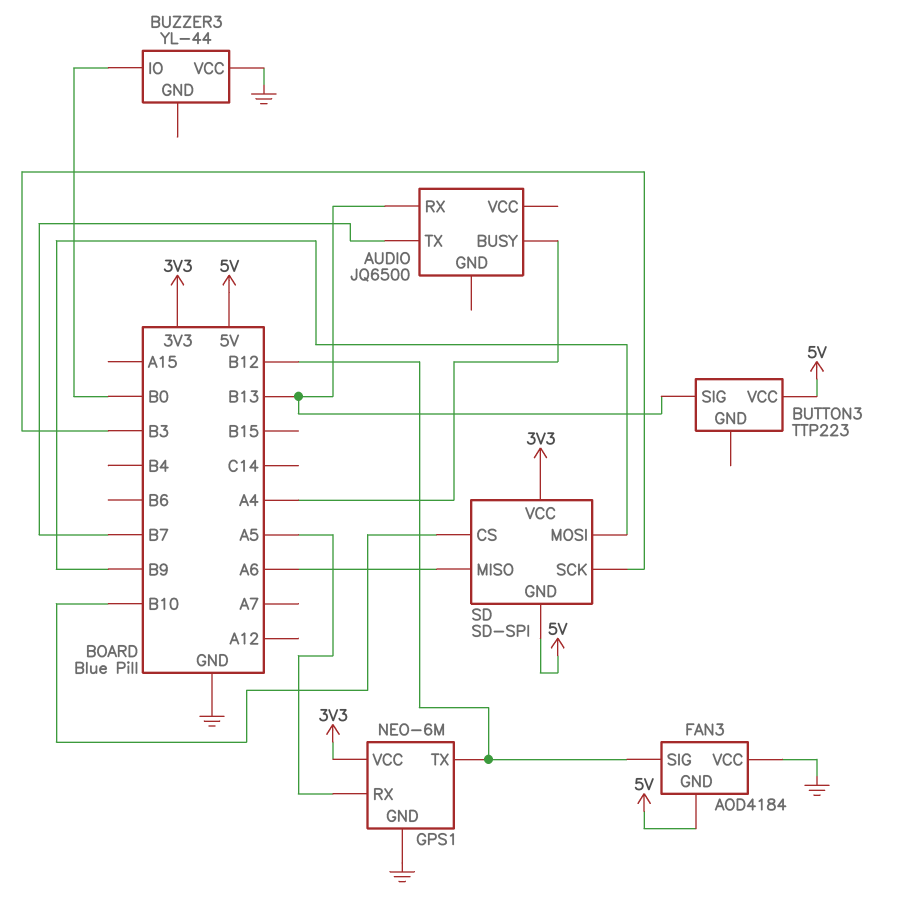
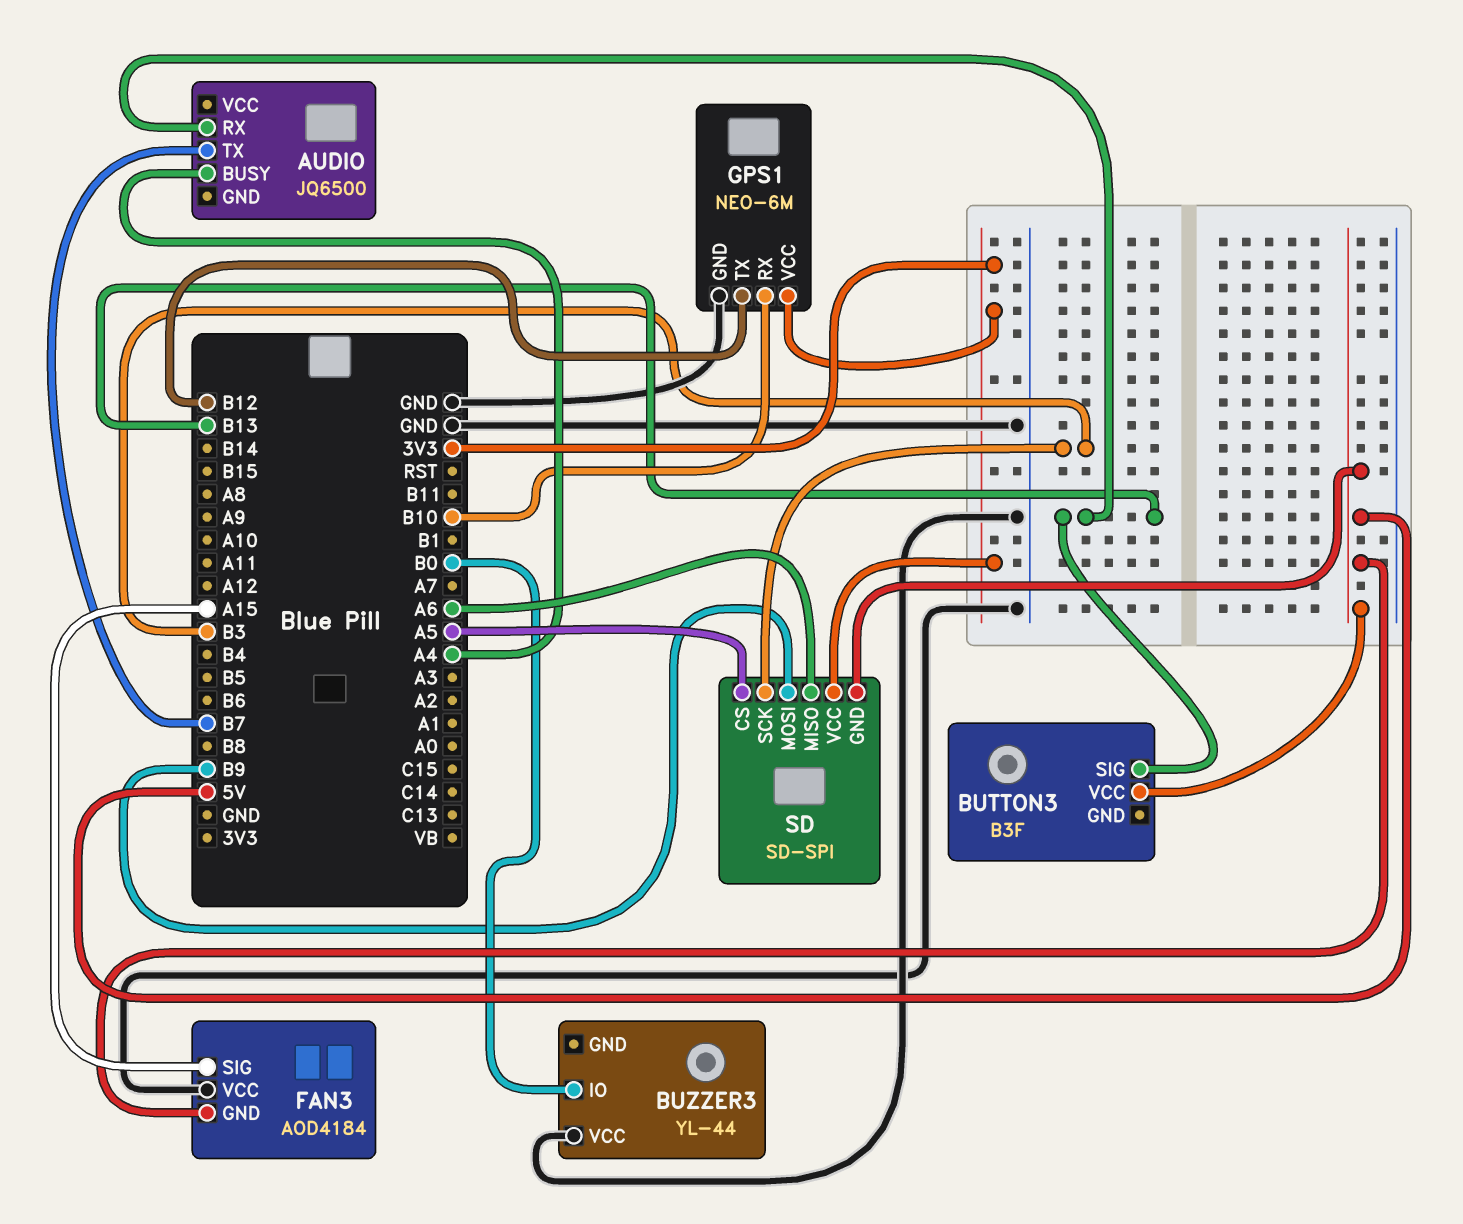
BUTTON3: TTP223 -> B3F
FAN3 pin SIG: B12 -> A15
GPS1 pin RX: A5 -> B10
SD pin CS: B10 -> A5

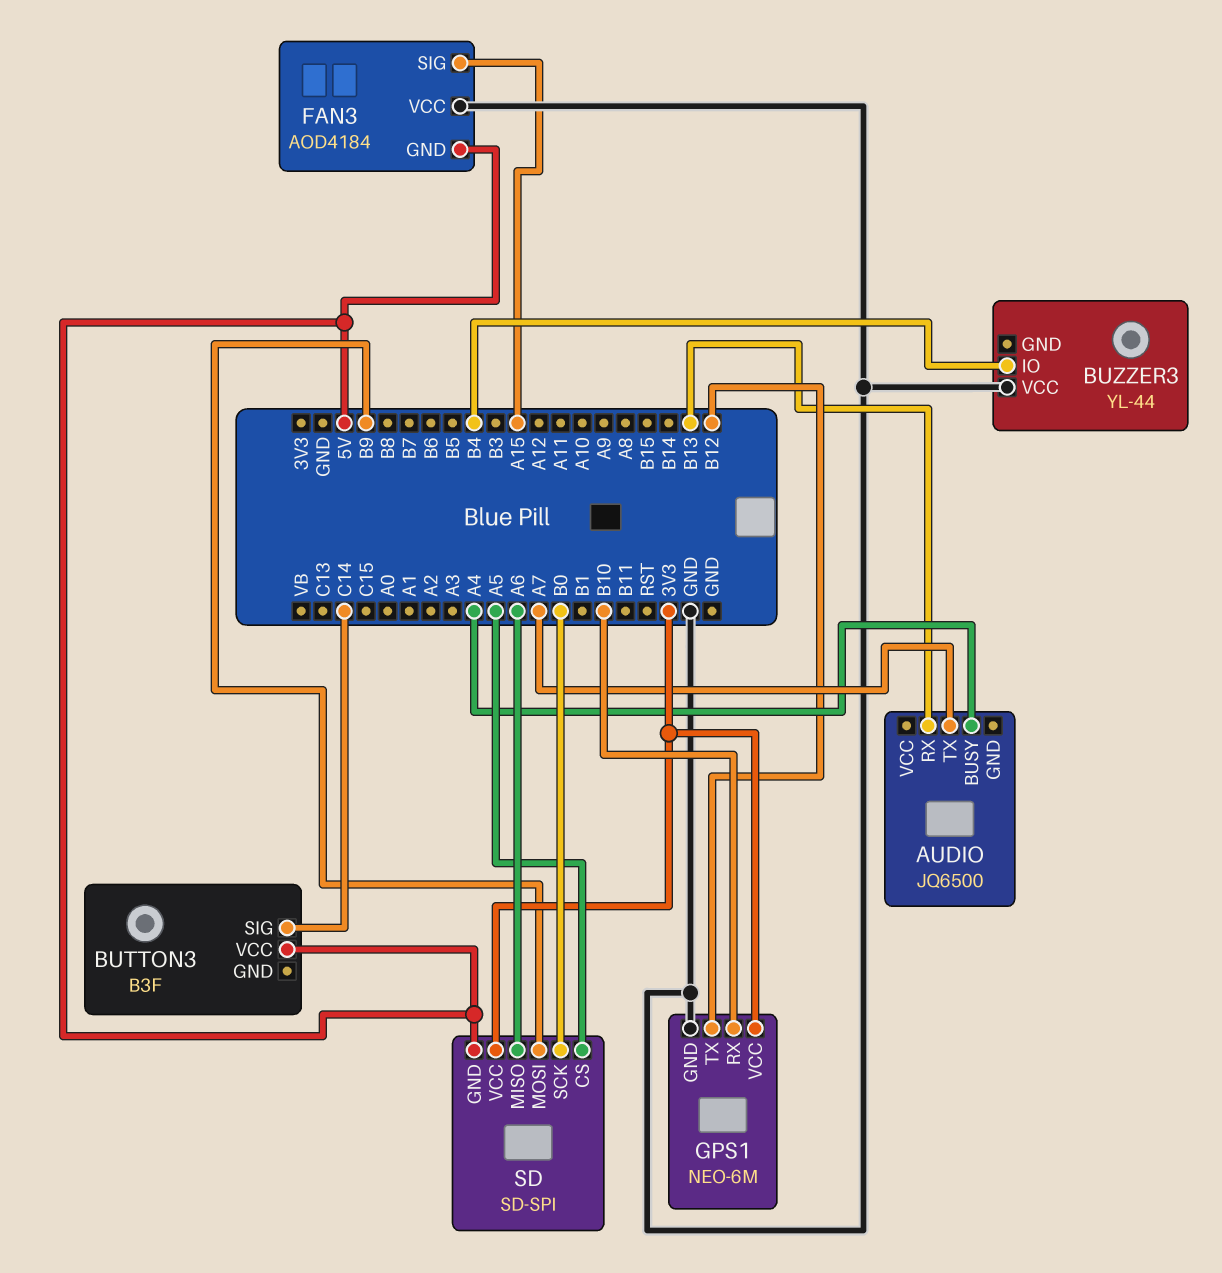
AUDIO pin TX: B7 -> A7
BUTTON3 pin SIG: B13 -> C14
BUZZER3 pin IO: B0 -> B4
SD pin SCK: B3 -> B0

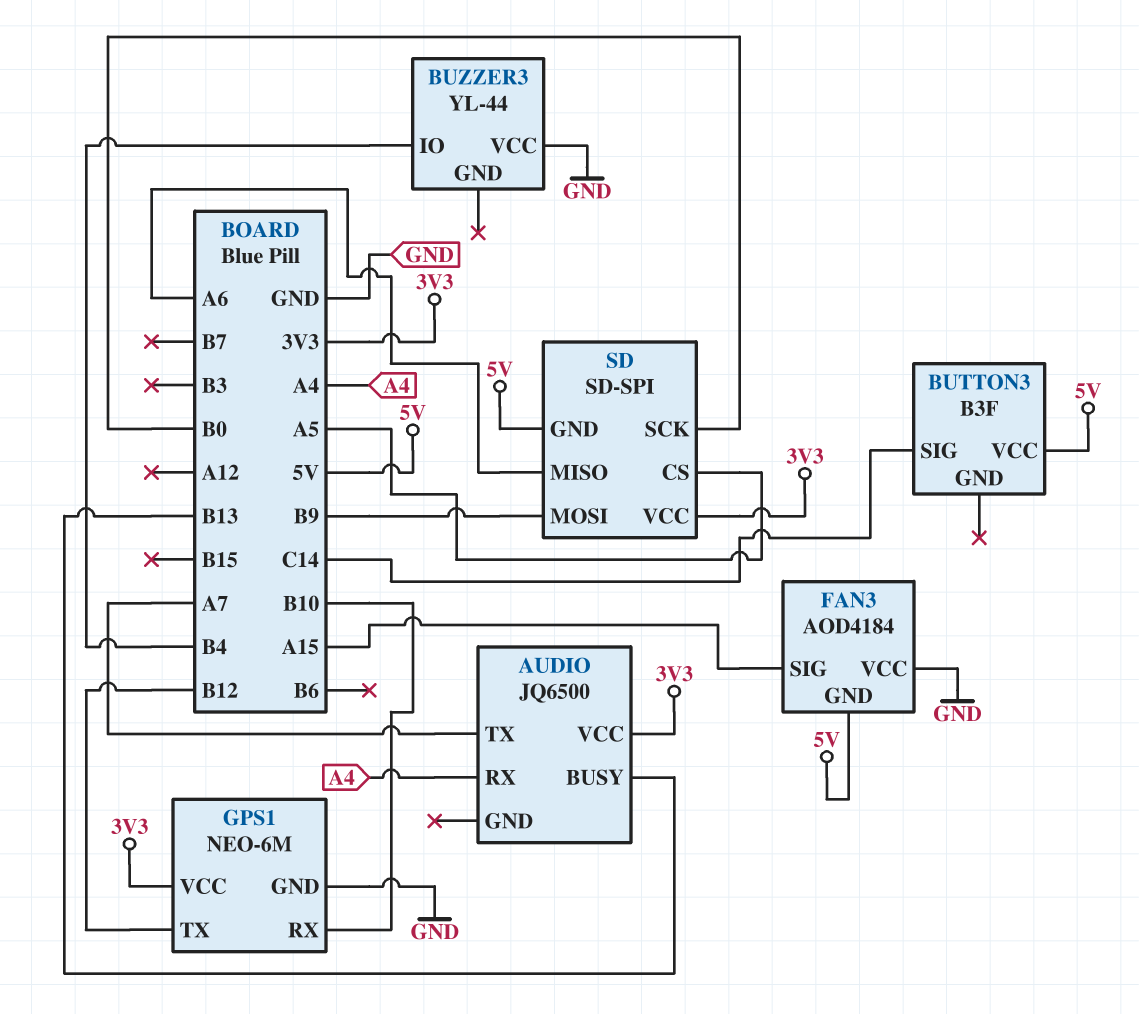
AUDIO pin BUSY: A4 -> B13
AUDIO pin RX: B13 -> A4
AUDIO pin VCC: none -> 3V3

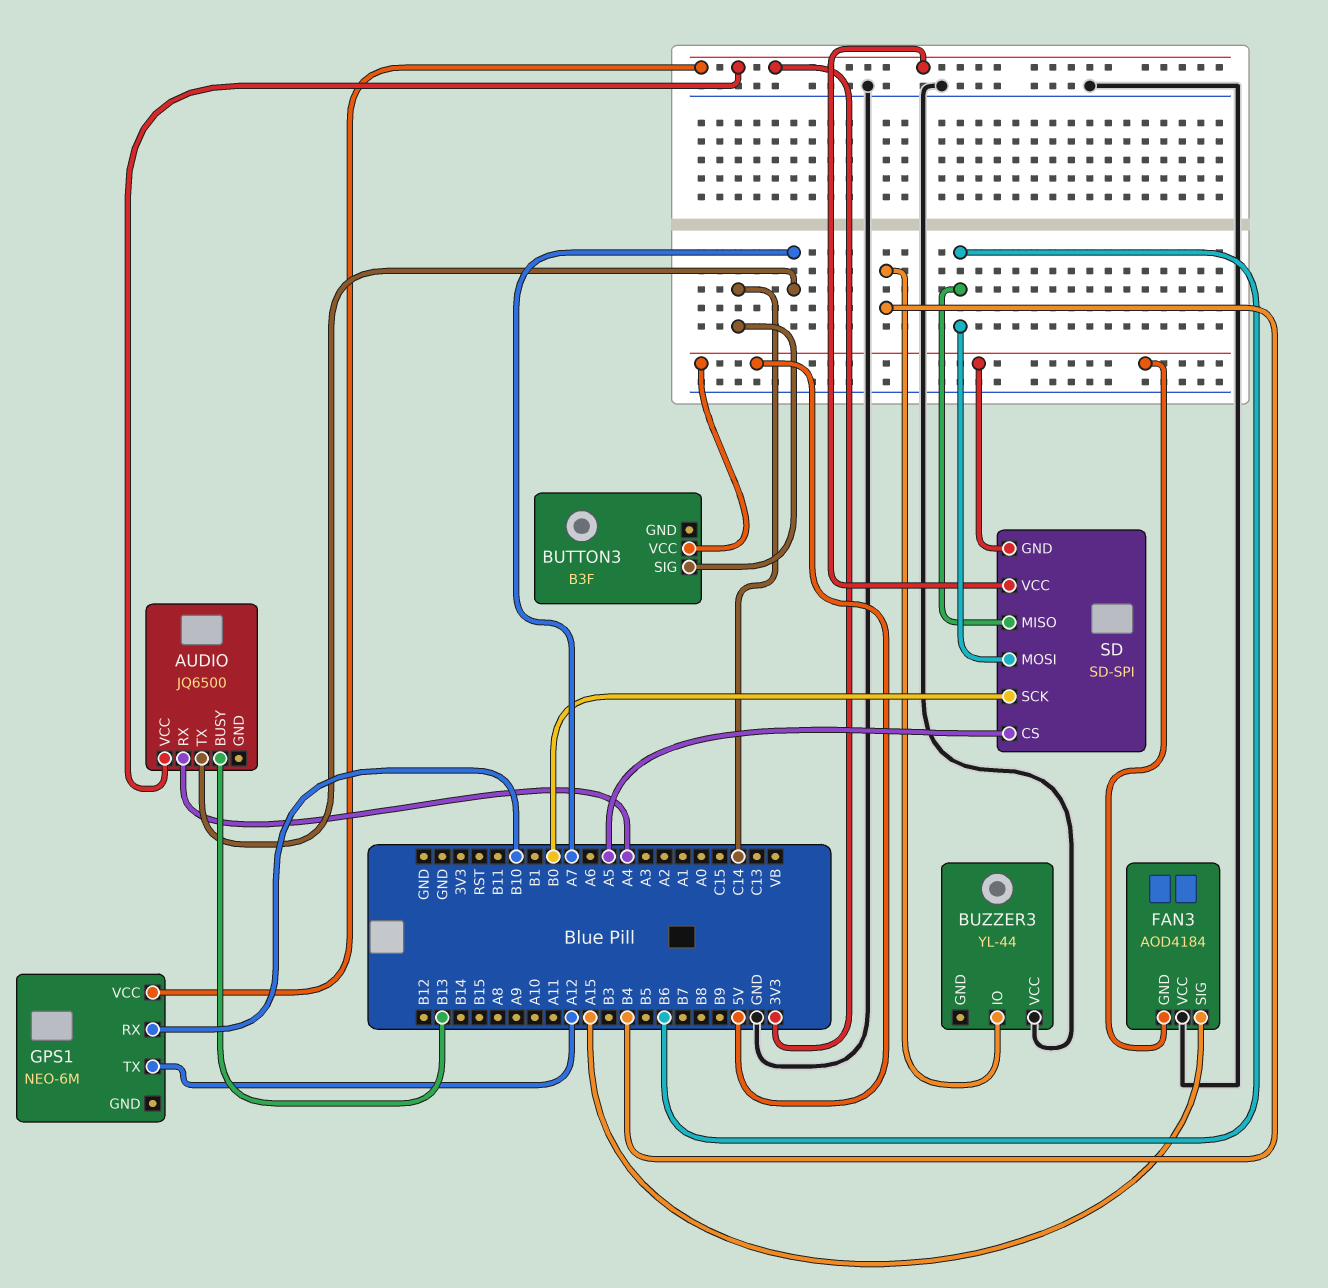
GPS1 pin GND: GND -> none
GPS1 pin TX: B12 -> A12
SD pin MISO: A6 -> B6
SD pin MOSI: B9 -> B6

